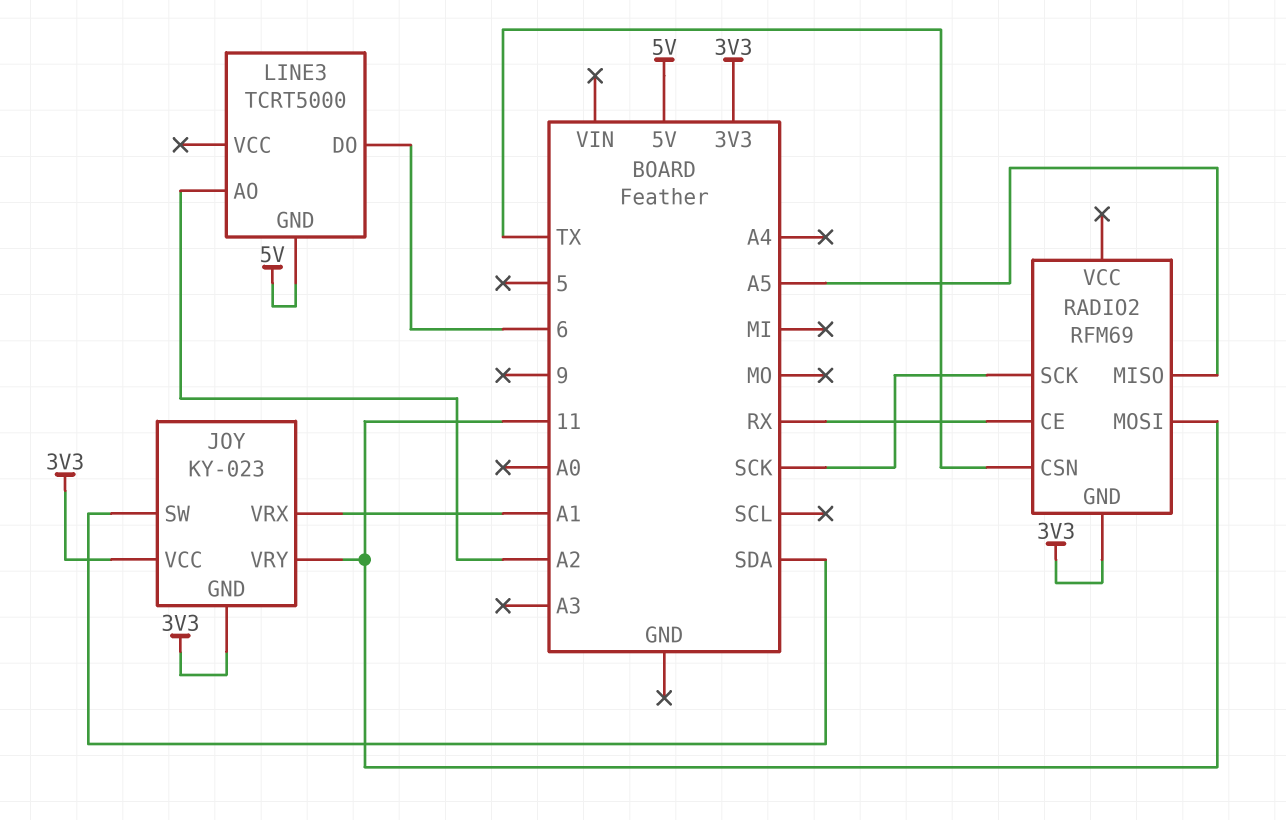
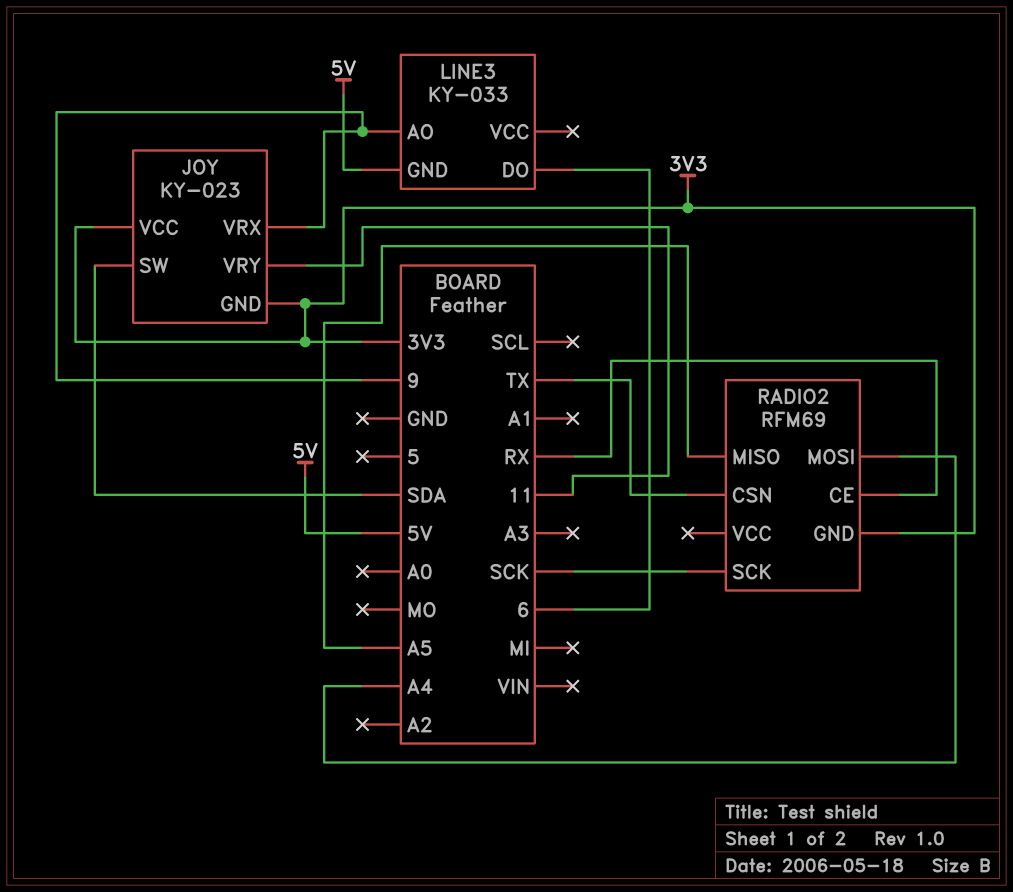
JOY pin VRX: A1 -> 9
LINE3: TCRT5000 -> KY-033
LINE3 pin AO: A2 -> 9
RADIO2 pin MOSI: 11 -> A4

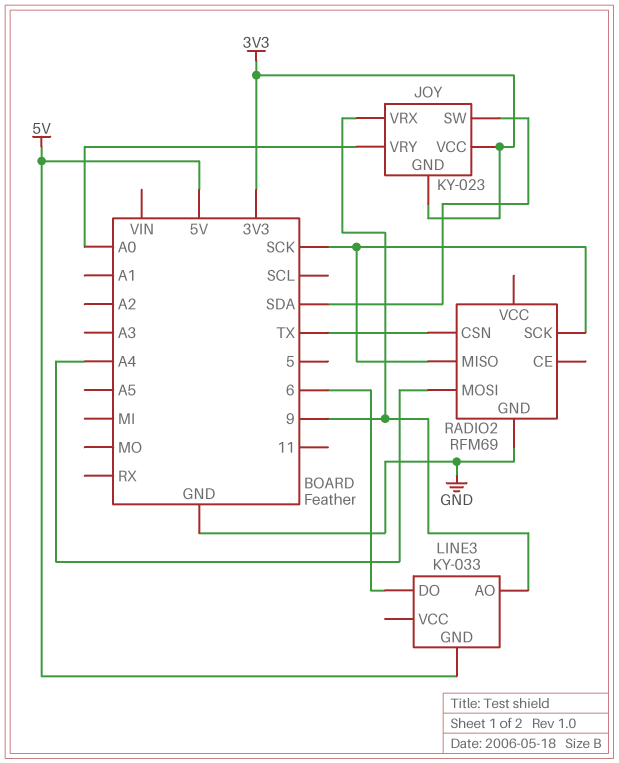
JOY pin VRY: 11 -> A0
RADIO2 pin CE: RX -> none
RADIO2 pin GND: 3V3 -> GND
RADIO2 pin MISO: A5 -> SCK

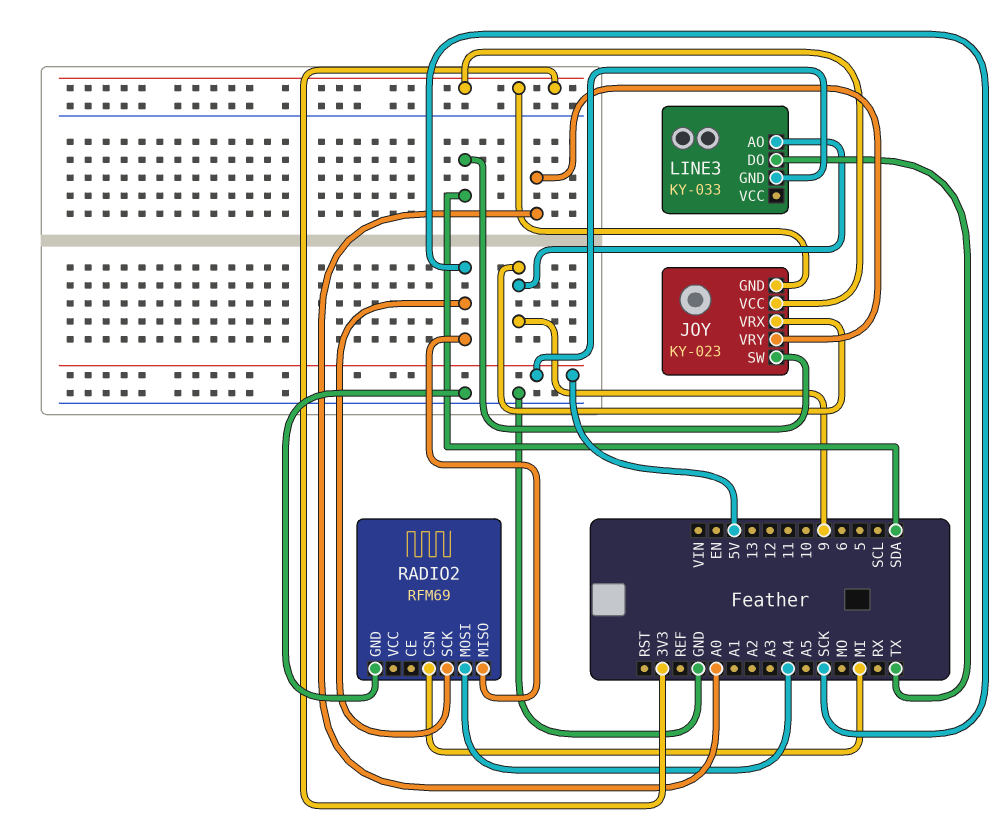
LINE3 pin DO: 6 -> TX
RADIO2 pin CSN: TX -> MI

